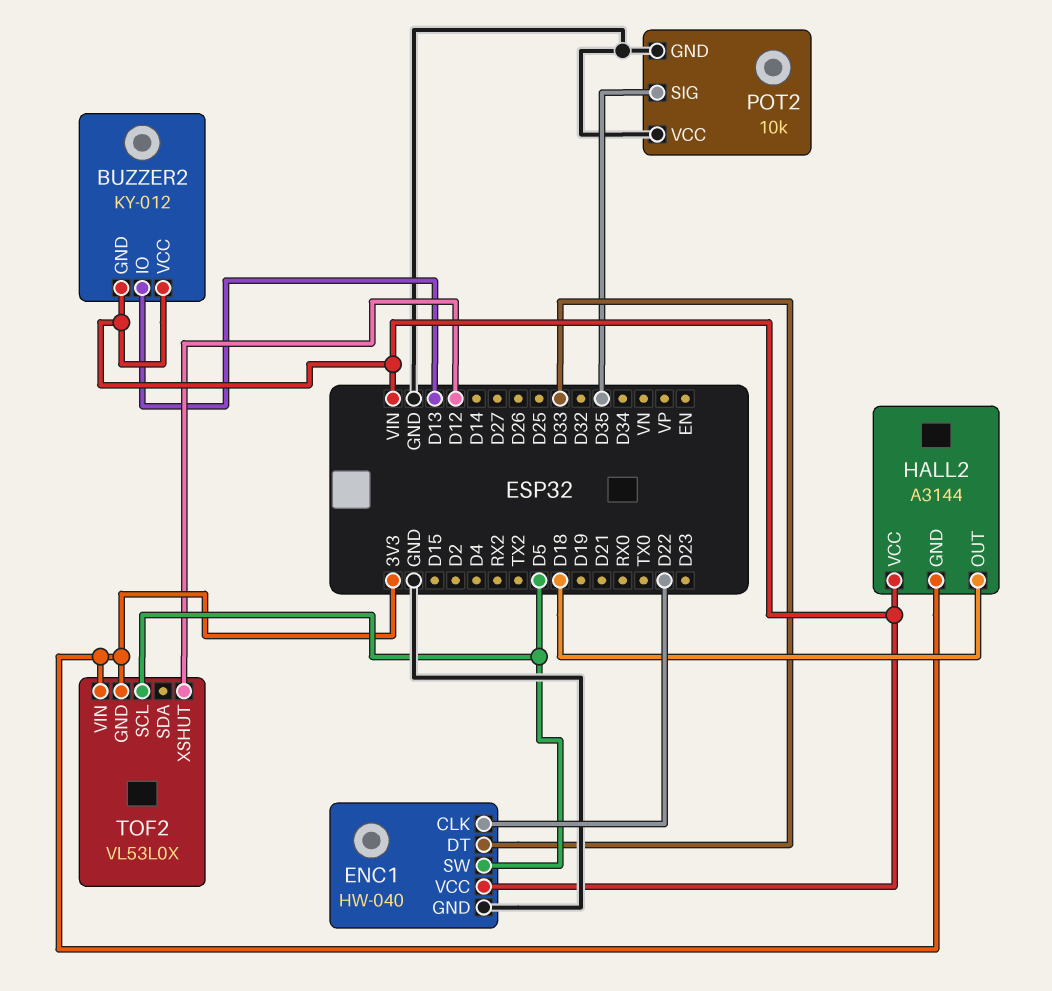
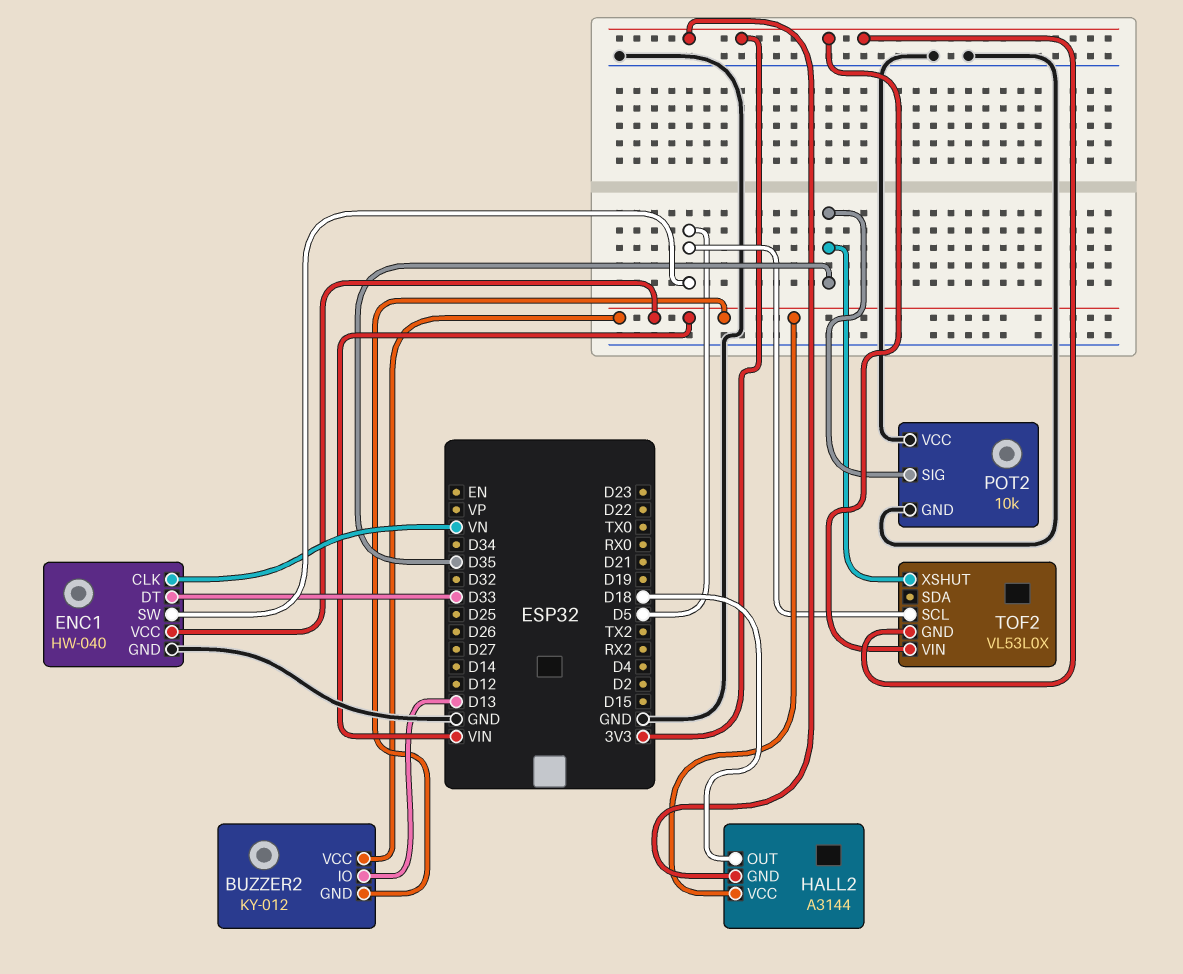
ENC1 pin CLK: D22 -> VN
TOF2 pin XSHUT: D12 -> D35

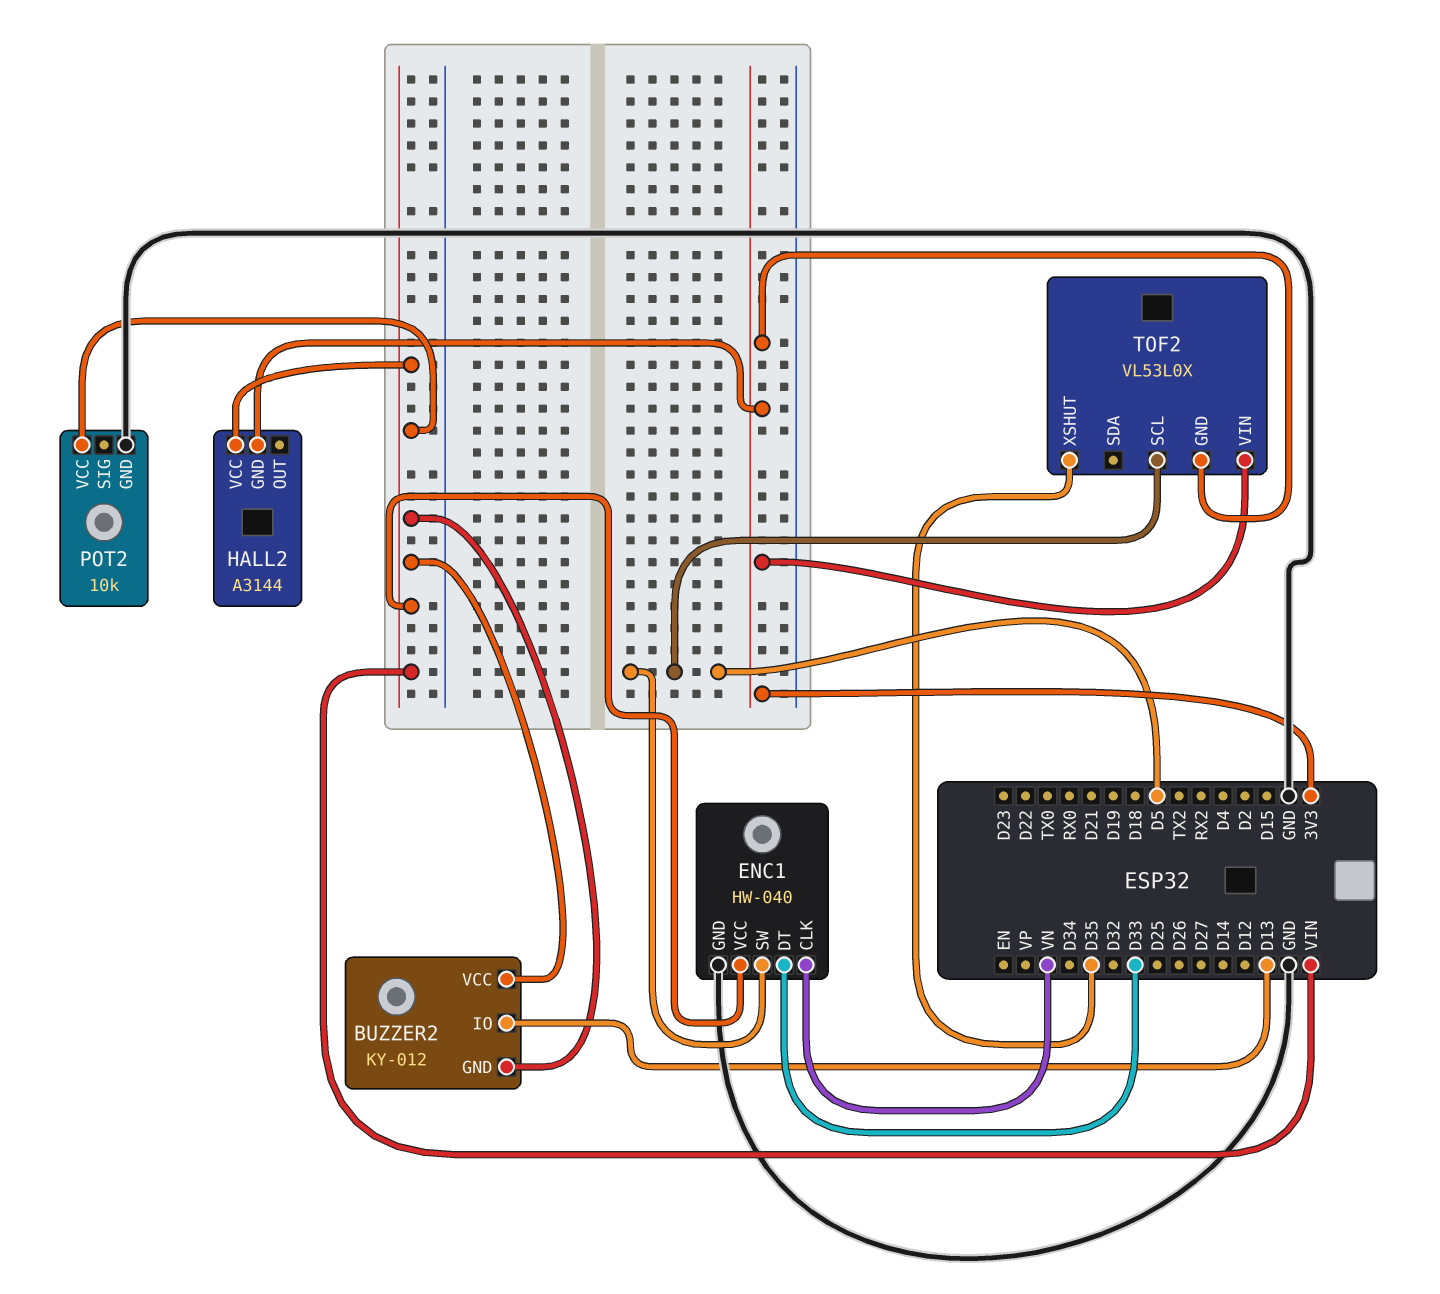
HALL2 pin OUT: D18 -> none
POT2 pin SIG: D35 -> none
POT2 pin VCC: GND -> VIN

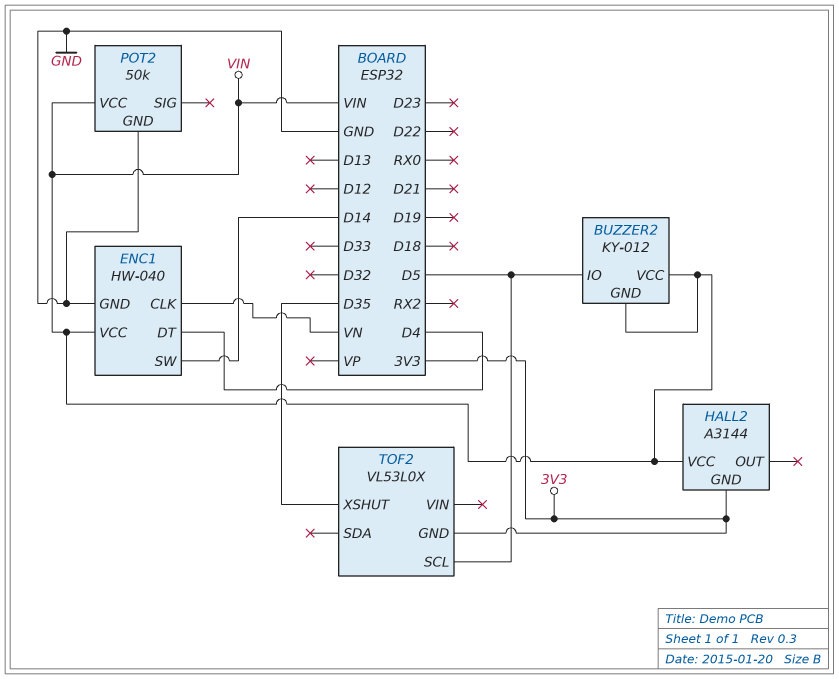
BUZZER2 pin IO: D13 -> D5
ENC1 pin DT: D33 -> D4
ENC1 pin SW: D5 -> D14
POT2: 10k -> 50k
TOF2 pin VIN: 3V3 -> none

